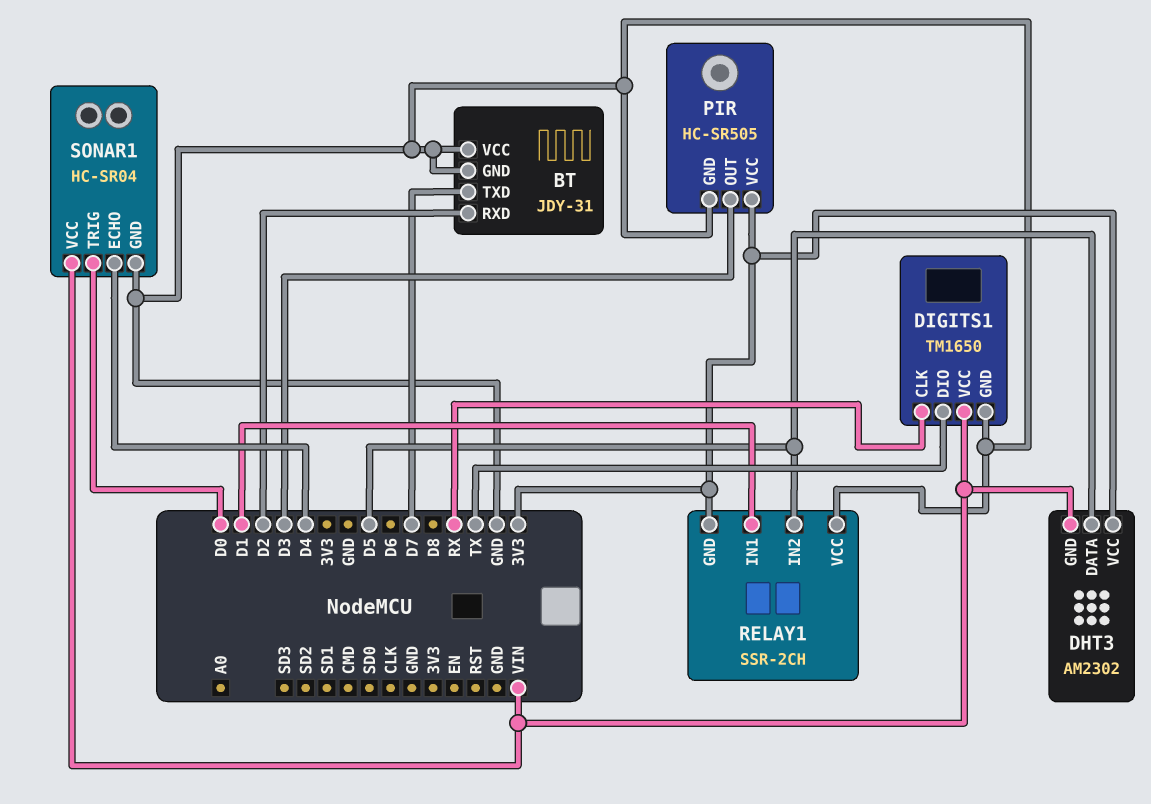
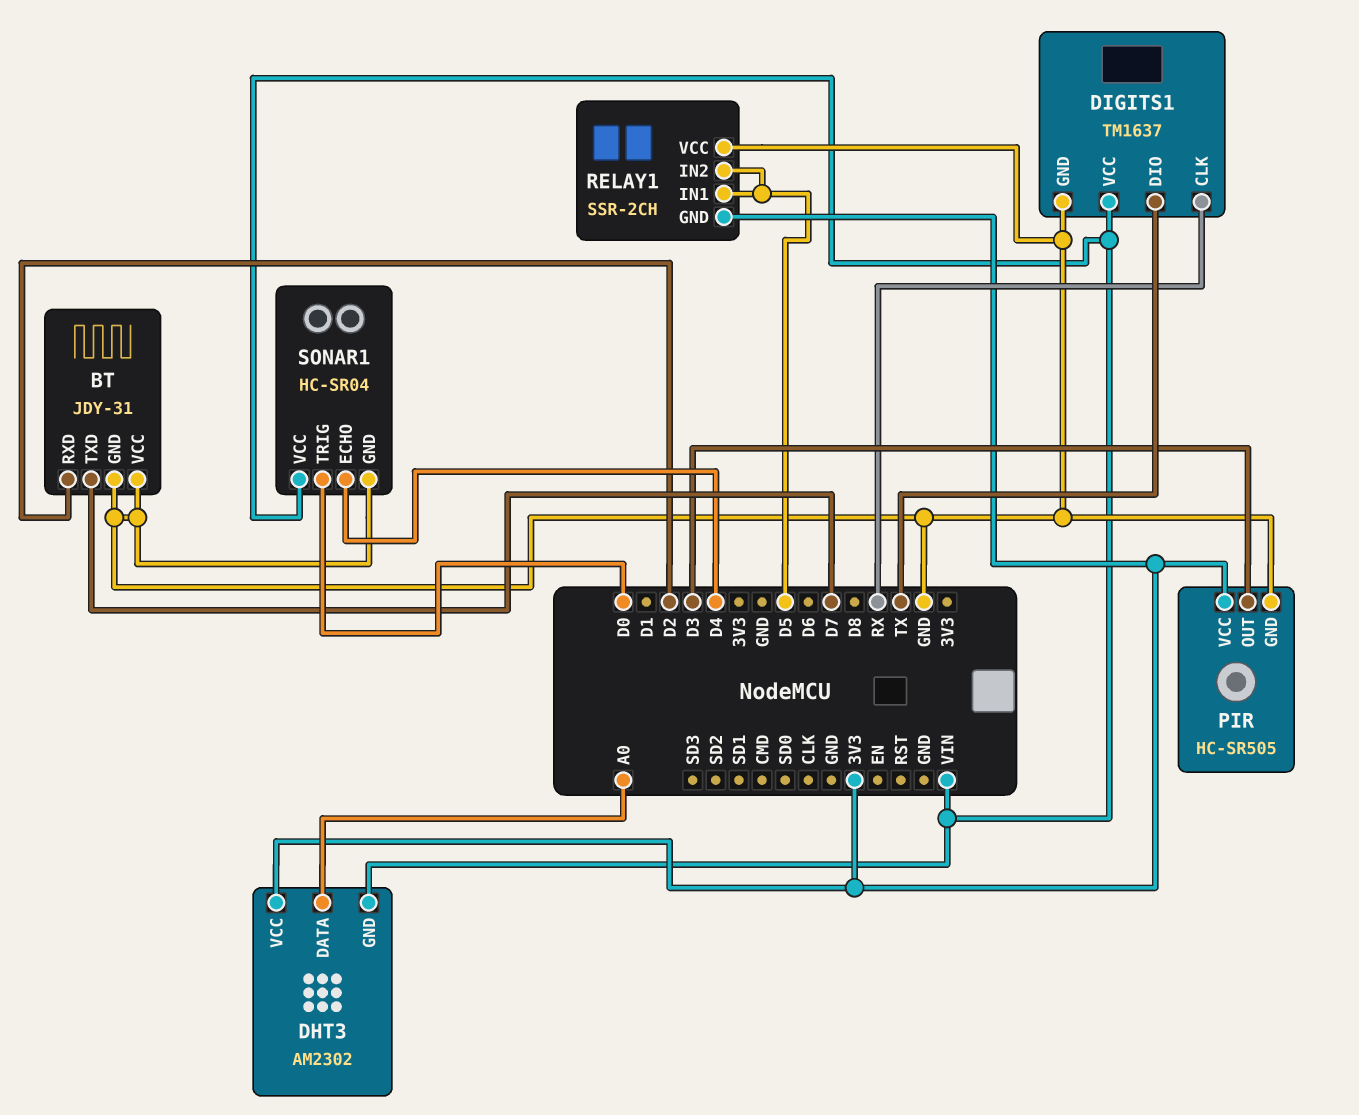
DHT3 pin DATA: D5 -> A0
DIGITS1: TM1650 -> TM1637
RELAY1 pin IN1: D1 -> D5

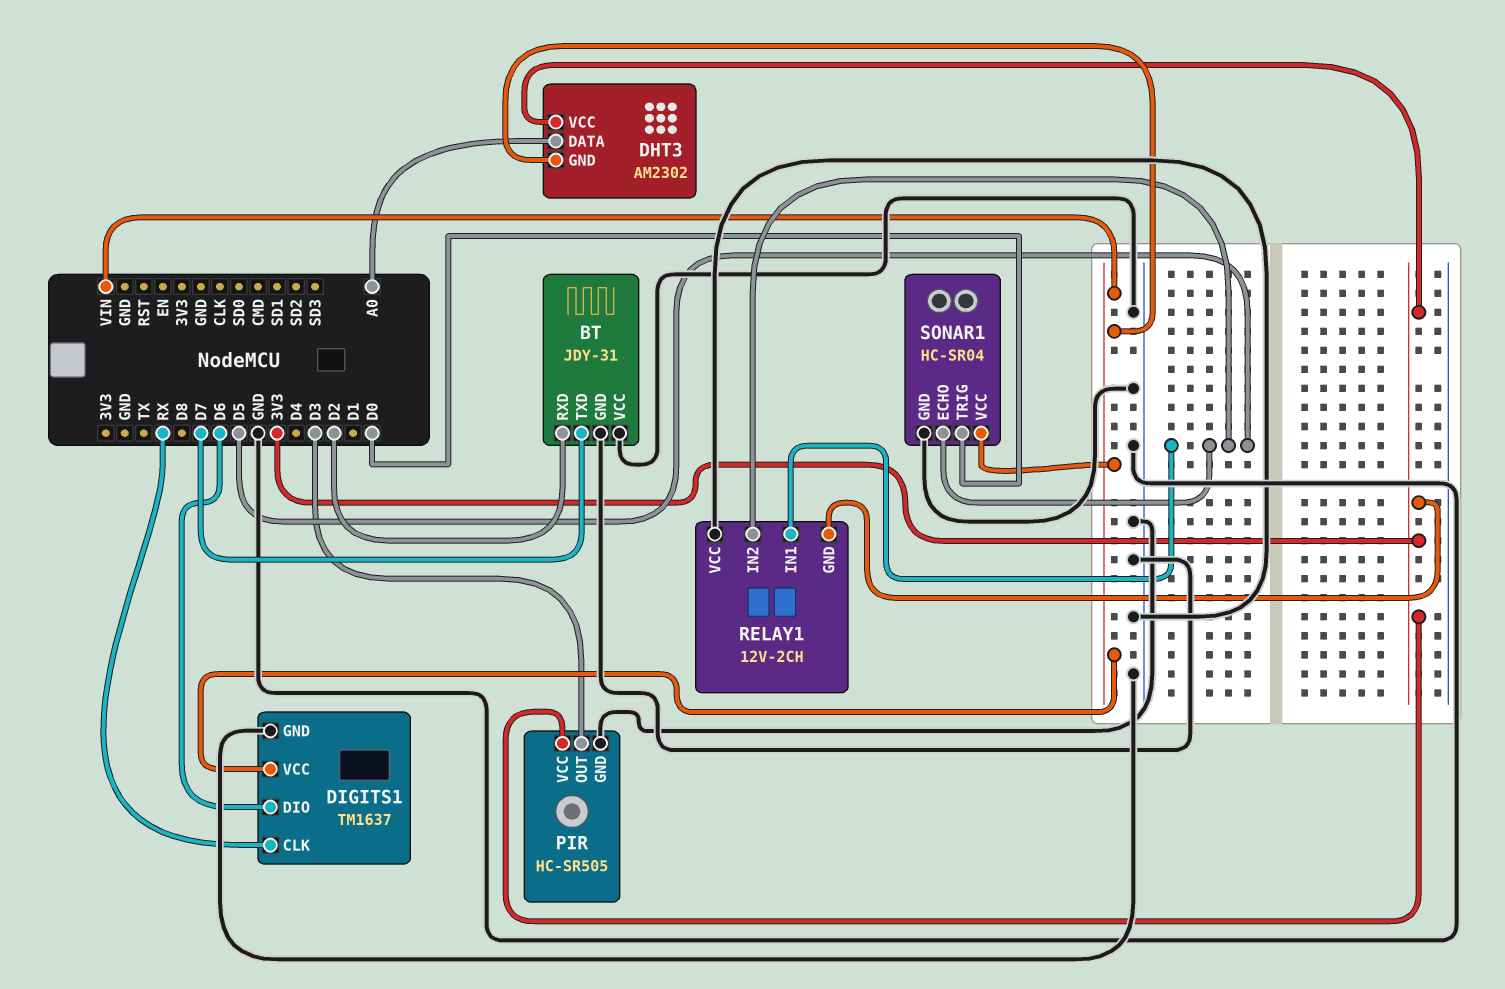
DIGITS1 pin DIO: TX -> D6
RELAY1: SSR-2CH -> 12V-2CH
SONAR1 pin ECHO: D4 -> D5

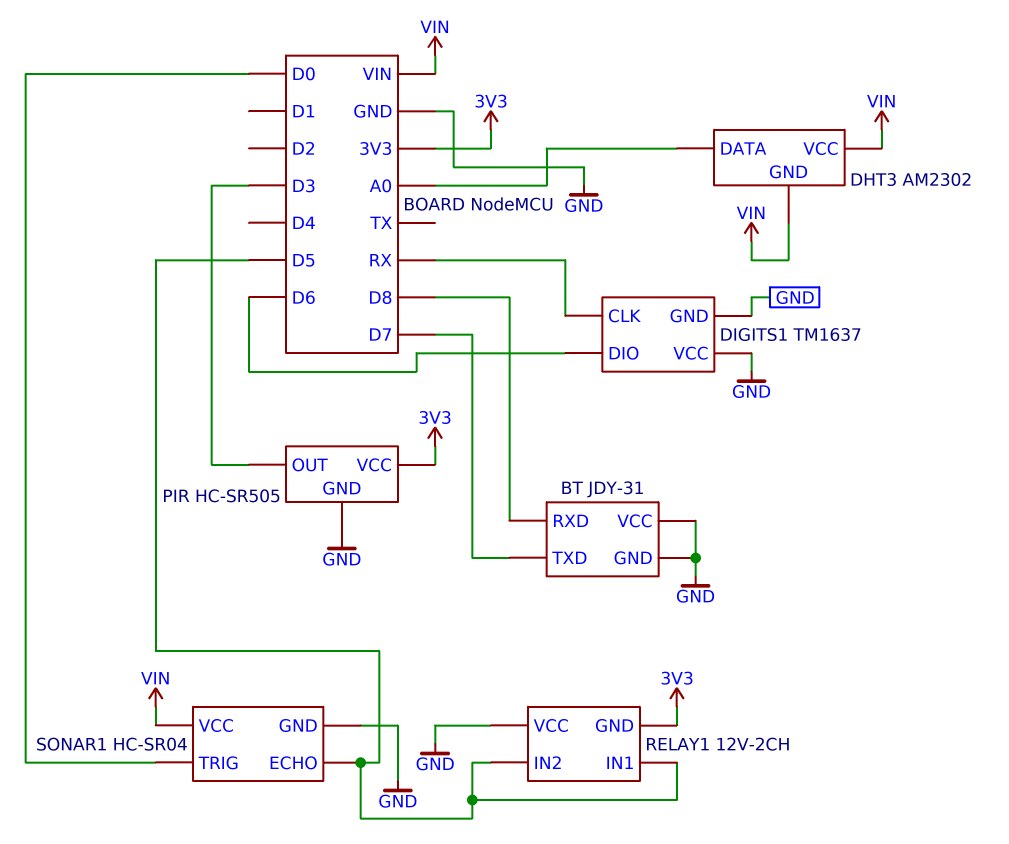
BT pin RXD: D2 -> D8
DHT3 pin VCC: 3V3 -> VIN
DIGITS1 pin VCC: VIN -> GND

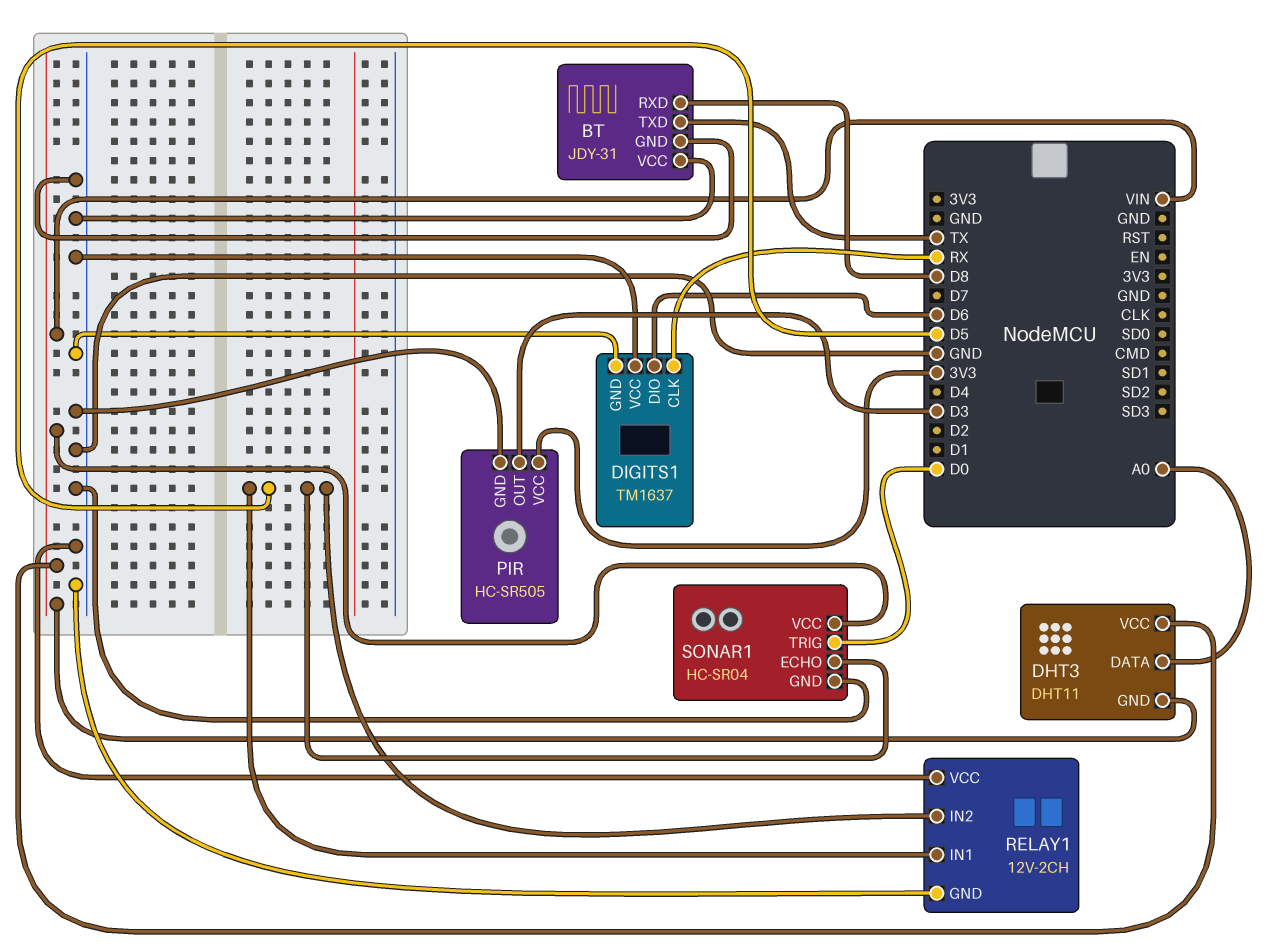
BT pin TXD: D7 -> TX
DHT3: AM2302 -> DHT11
RELAY1 pin GND: 3V3 -> GND

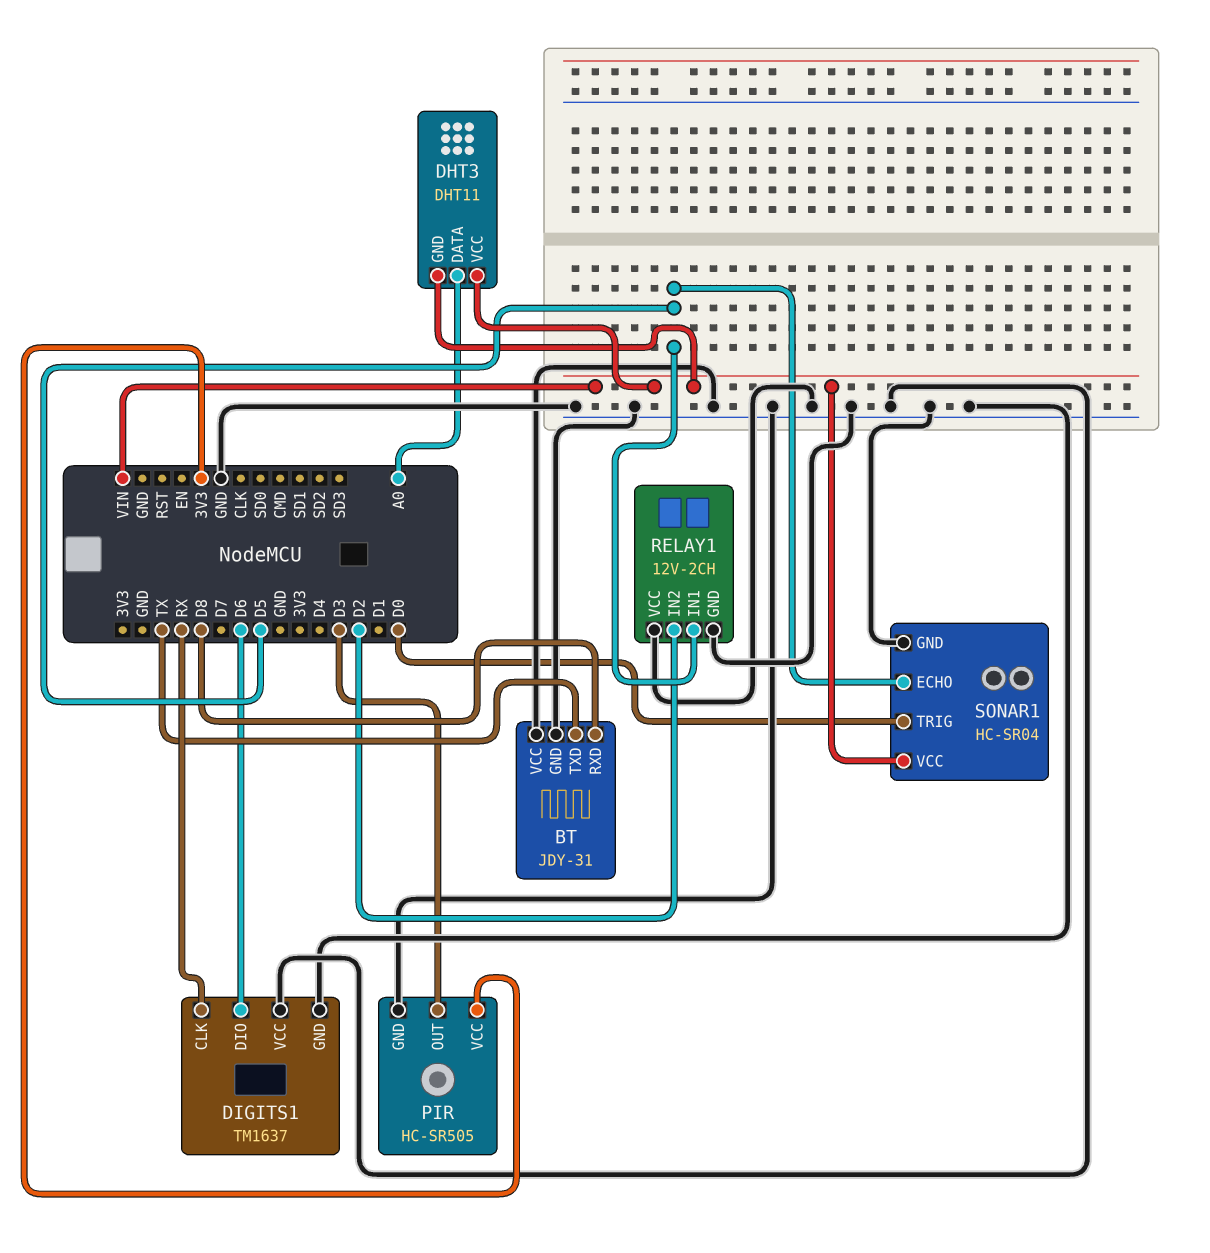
RELAY1 pin IN2: D5 -> D2

